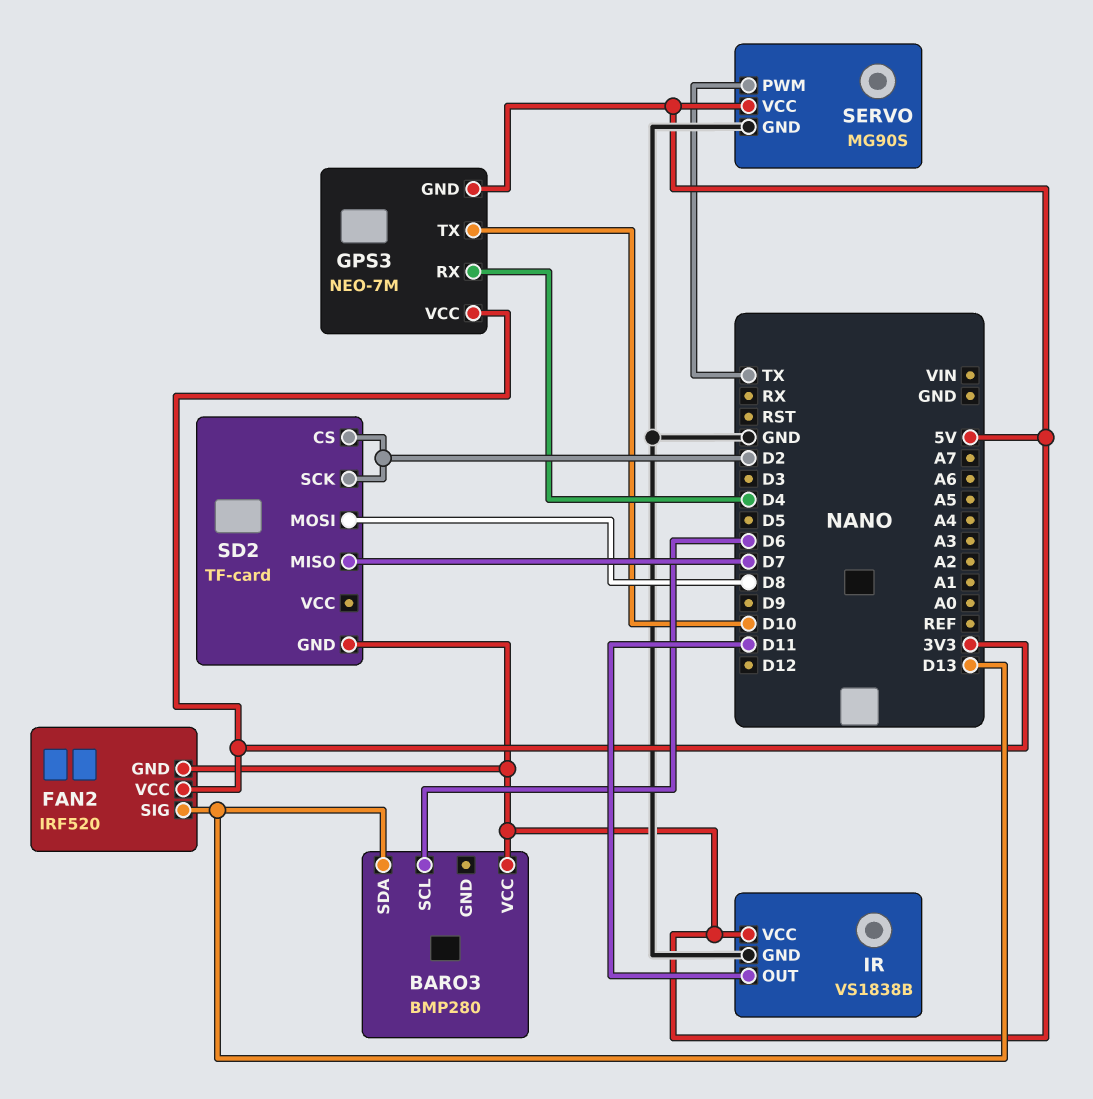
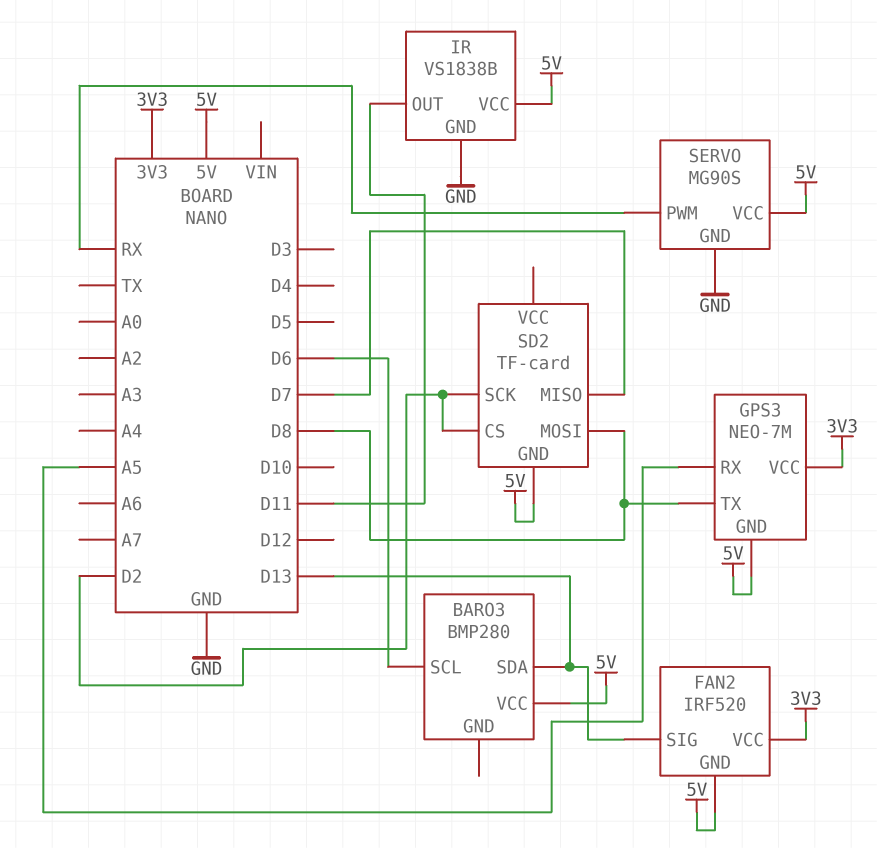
GPS3 pin RX: D4 -> A5
GPS3 pin TX: D10 -> D8
SERVO pin PWM: TX -> RX

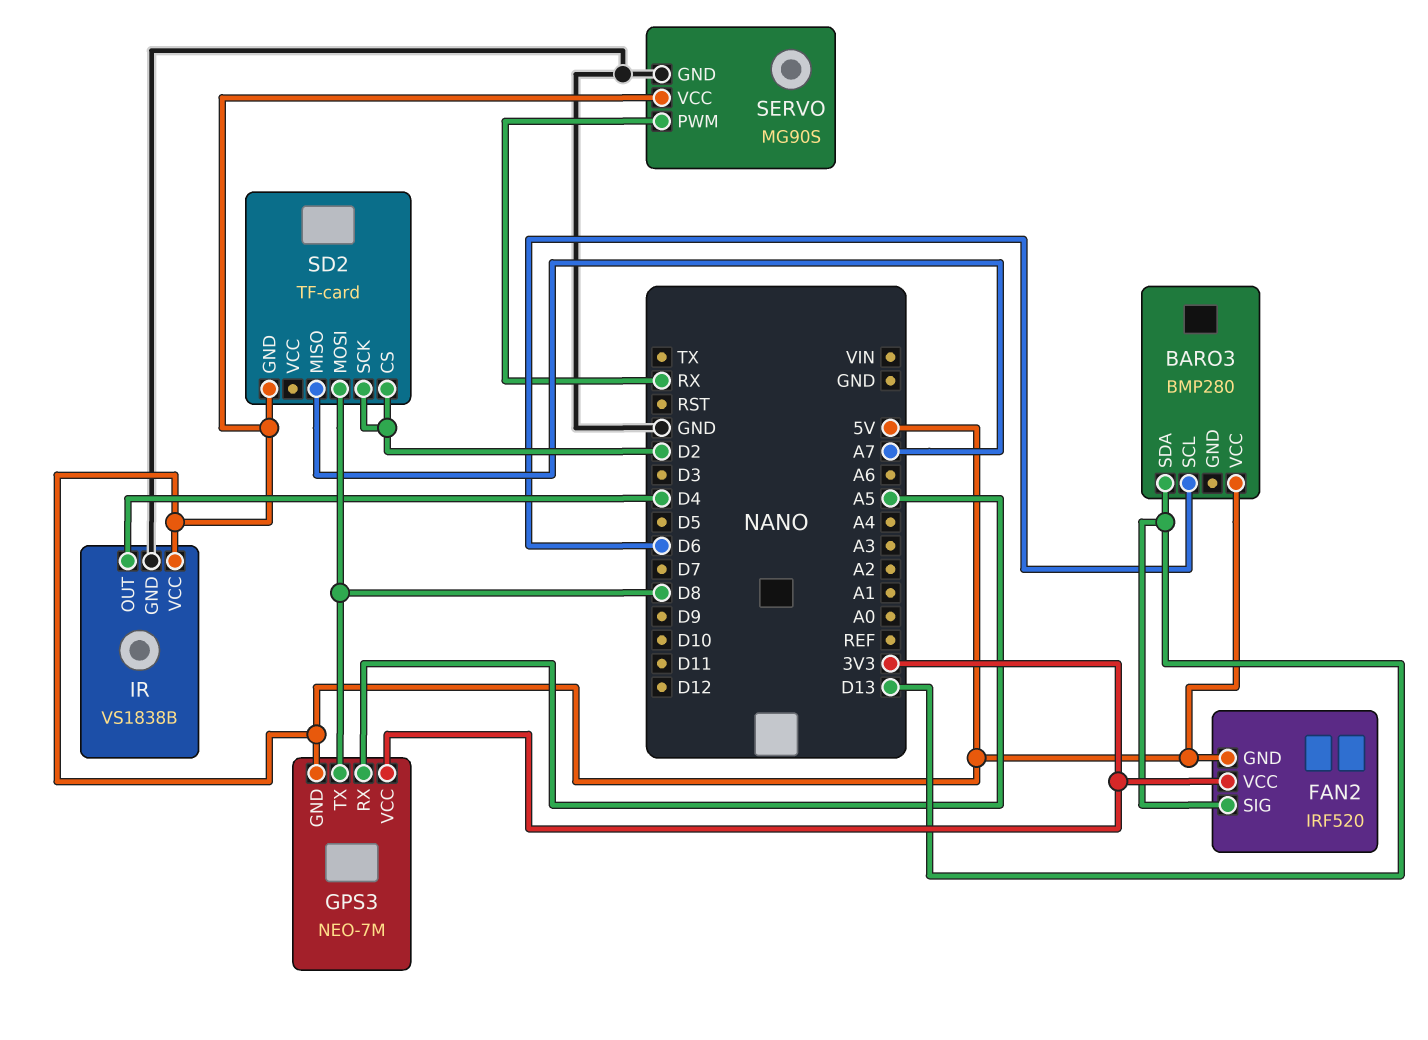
IR pin OUT: D11 -> D4
SD2 pin MISO: D7 -> A7

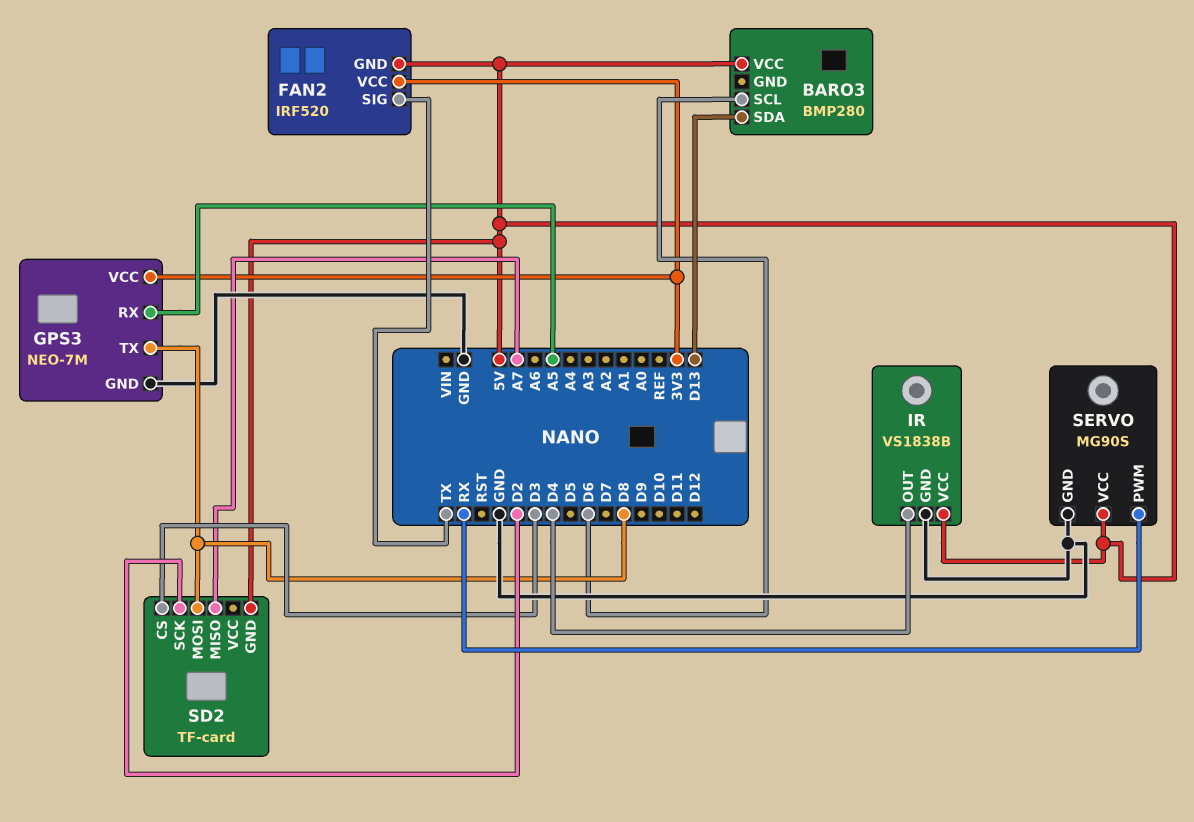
FAN2 pin SIG: D13 -> TX
GPS3 pin GND: 5V -> GND
SD2 pin CS: D2 -> D3

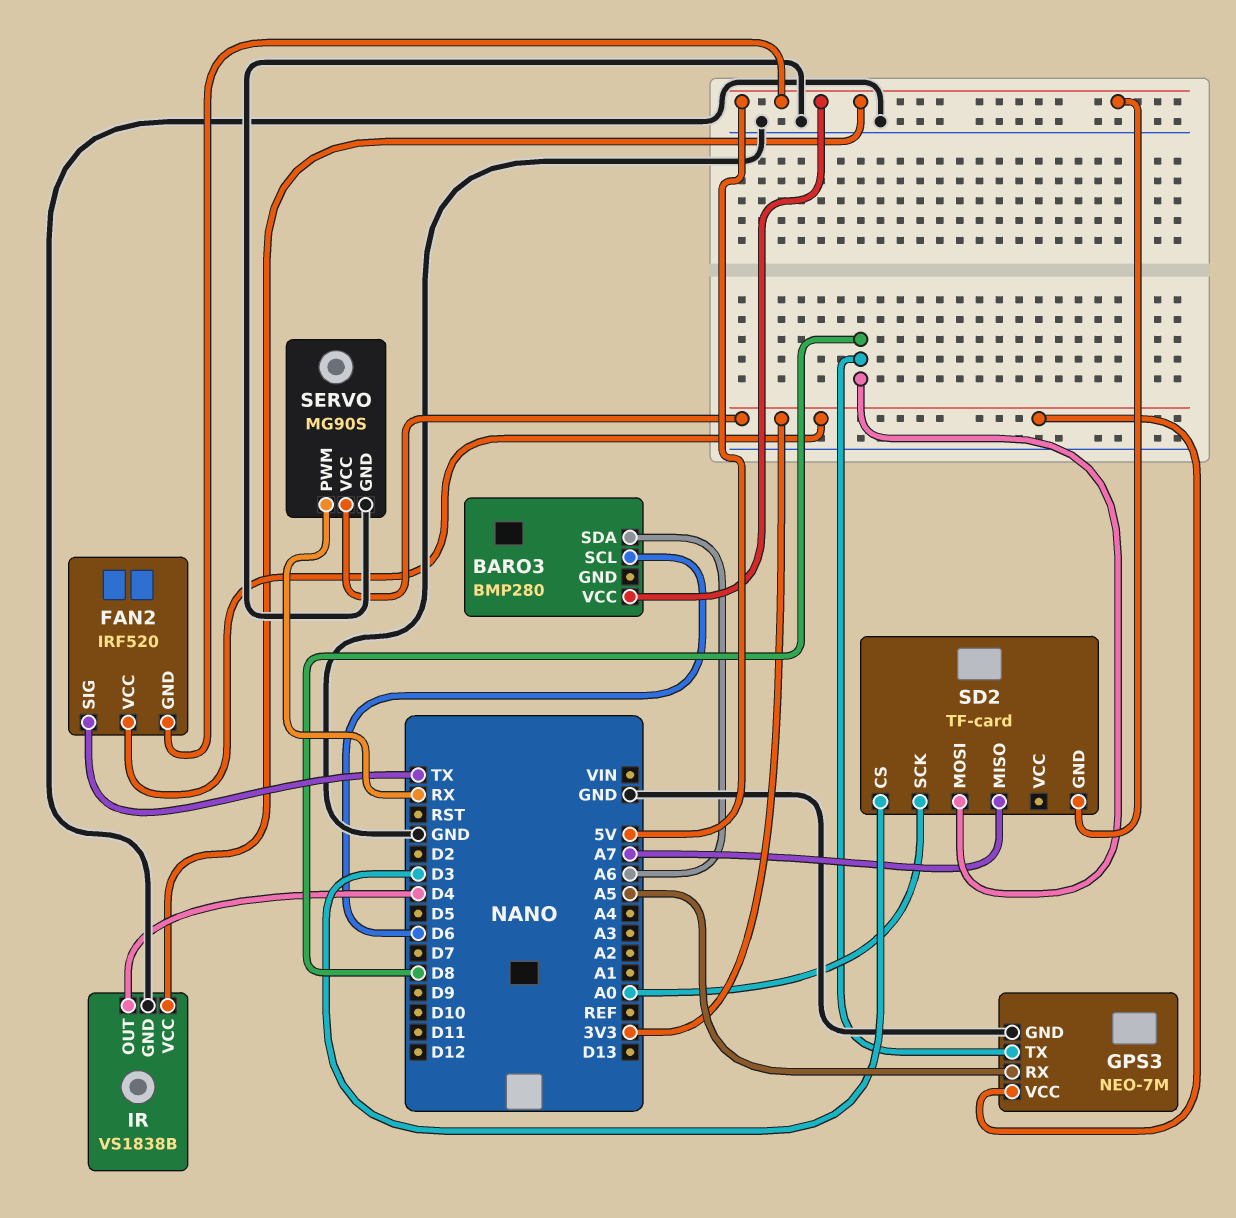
BARO3 pin SDA: D13 -> A6
SD2 pin SCK: D2 -> A0
SERVO pin VCC: 5V -> 3V3

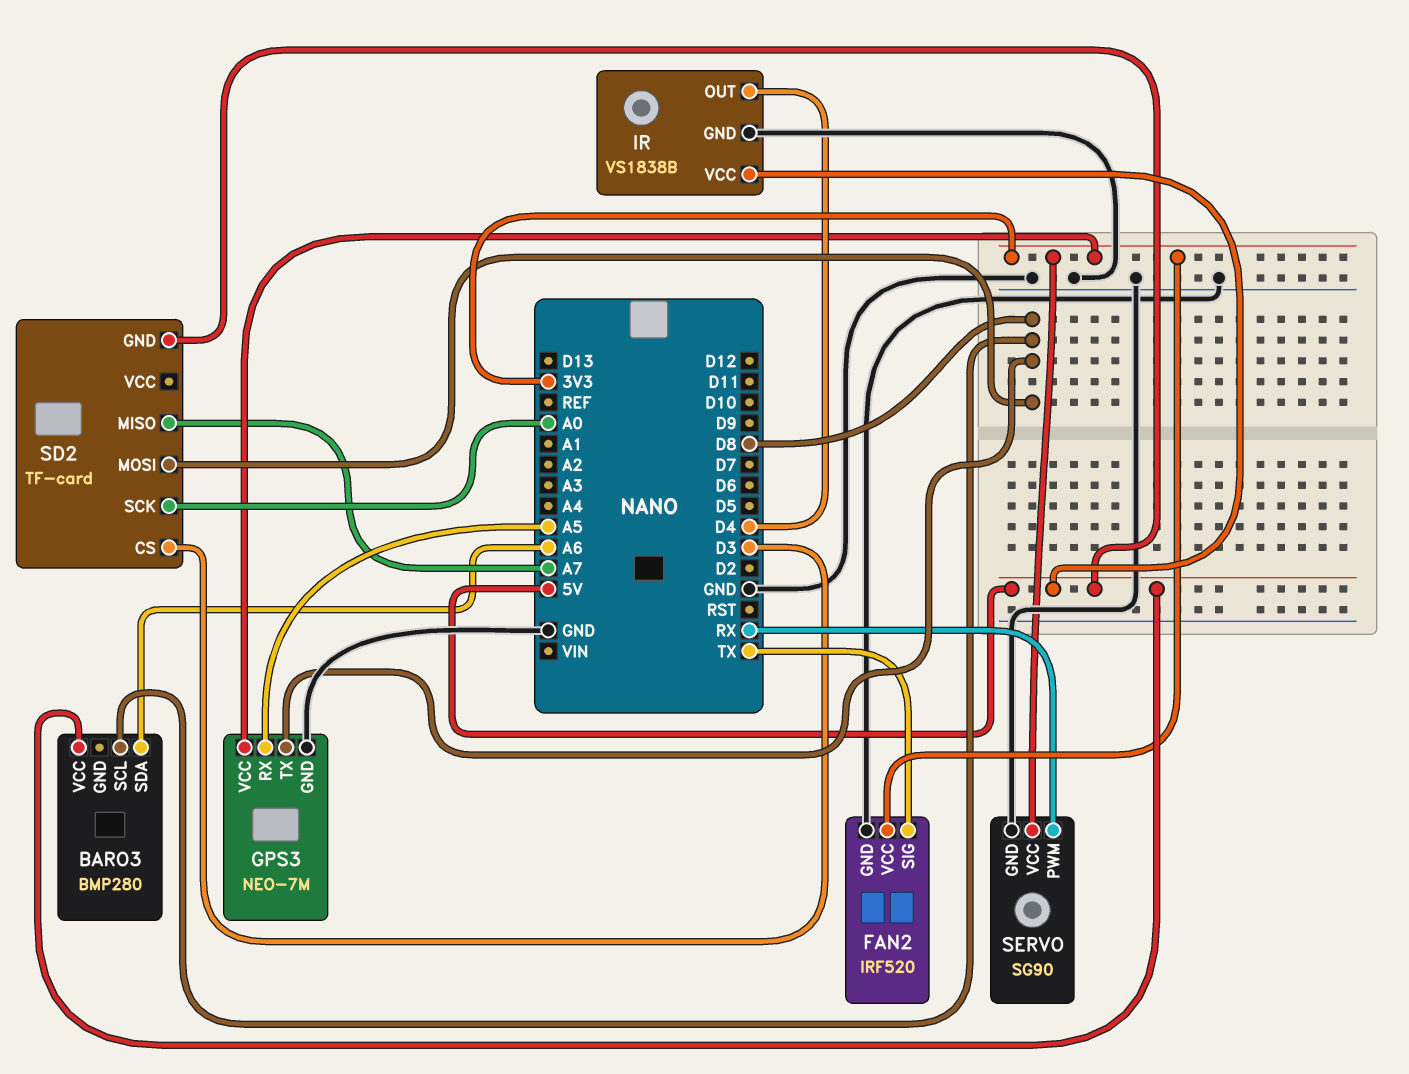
BARO3 pin SCL: D6 -> D8
FAN2 pin GND: 5V -> GND
SERVO: MG90S -> SG90

